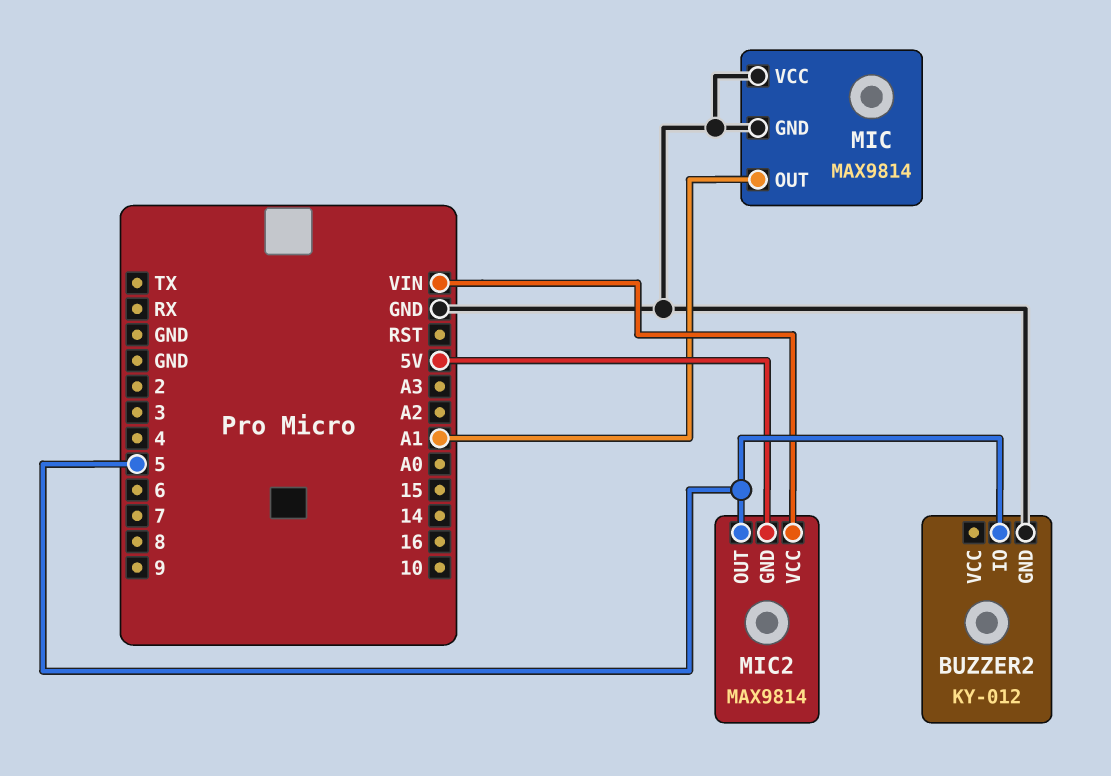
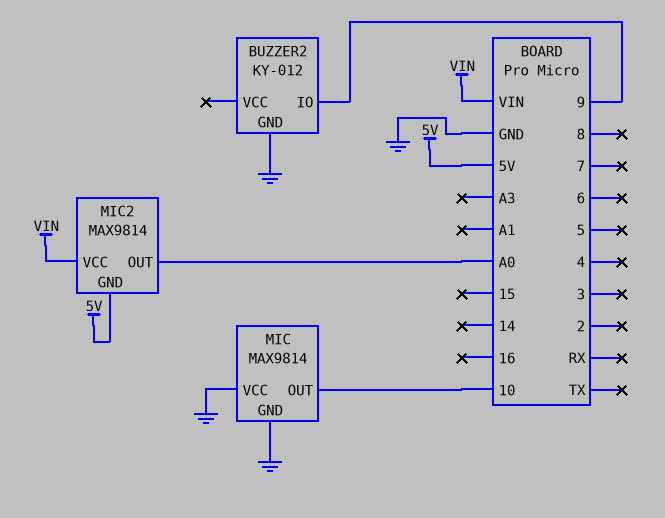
BUZZER2 pin IO: 5 -> 9
MIC pin OUT: A1 -> 10
MIC2 pin OUT: 5 -> A0

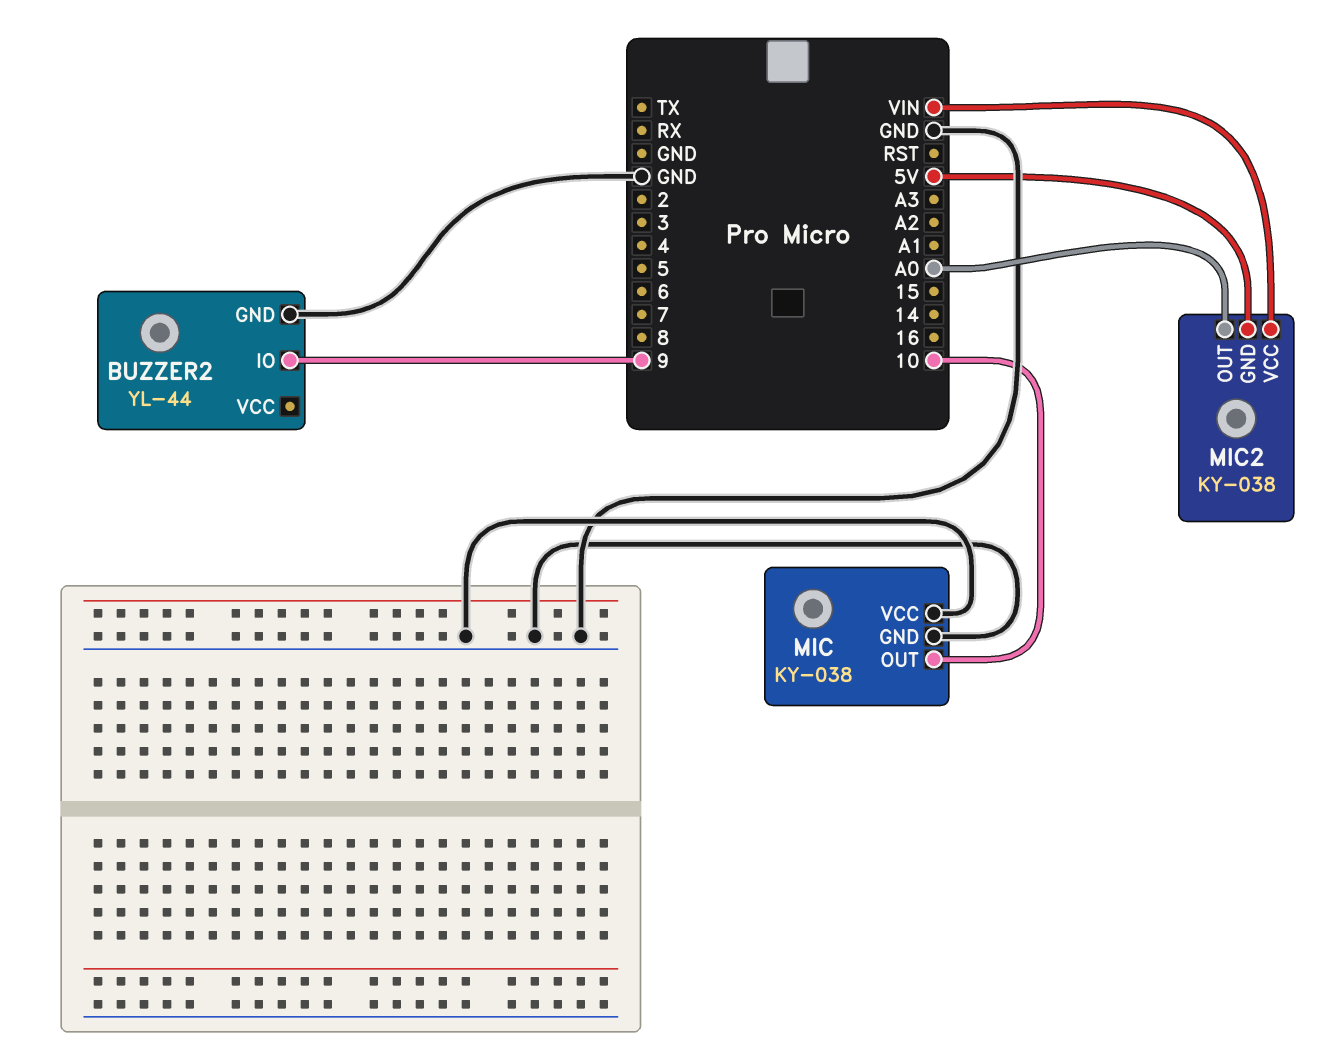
BUZZER2: KY-012 -> YL-44
MIC: MAX9814 -> KY-038
MIC2: MAX9814 -> KY-038

